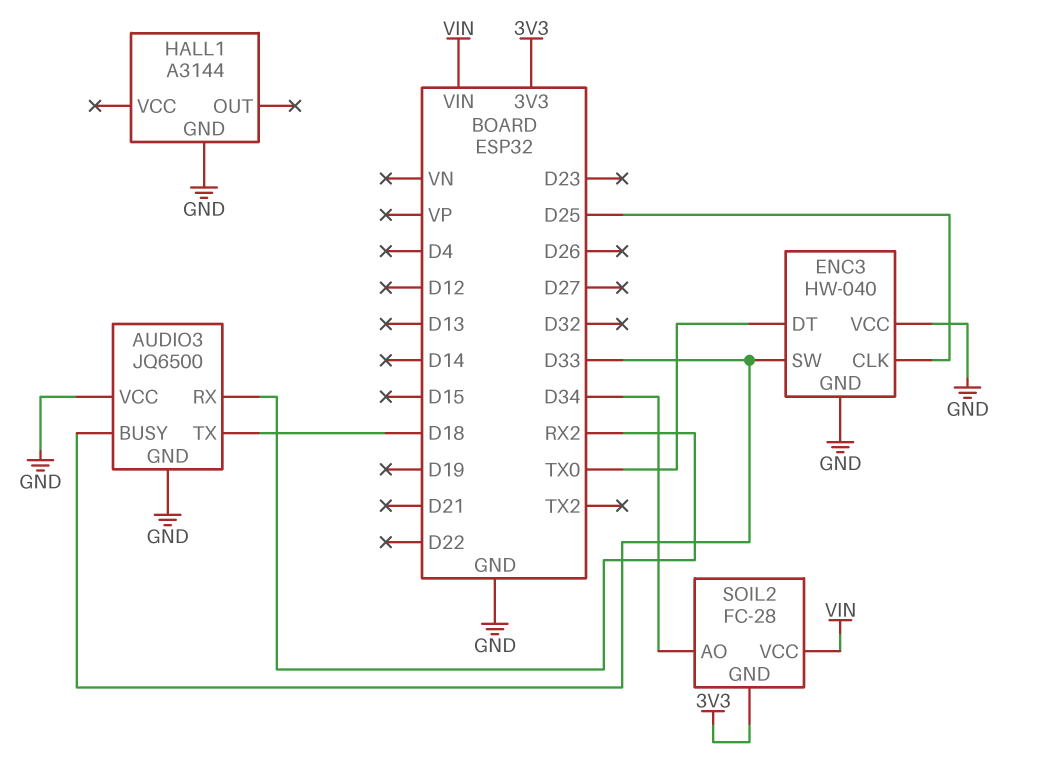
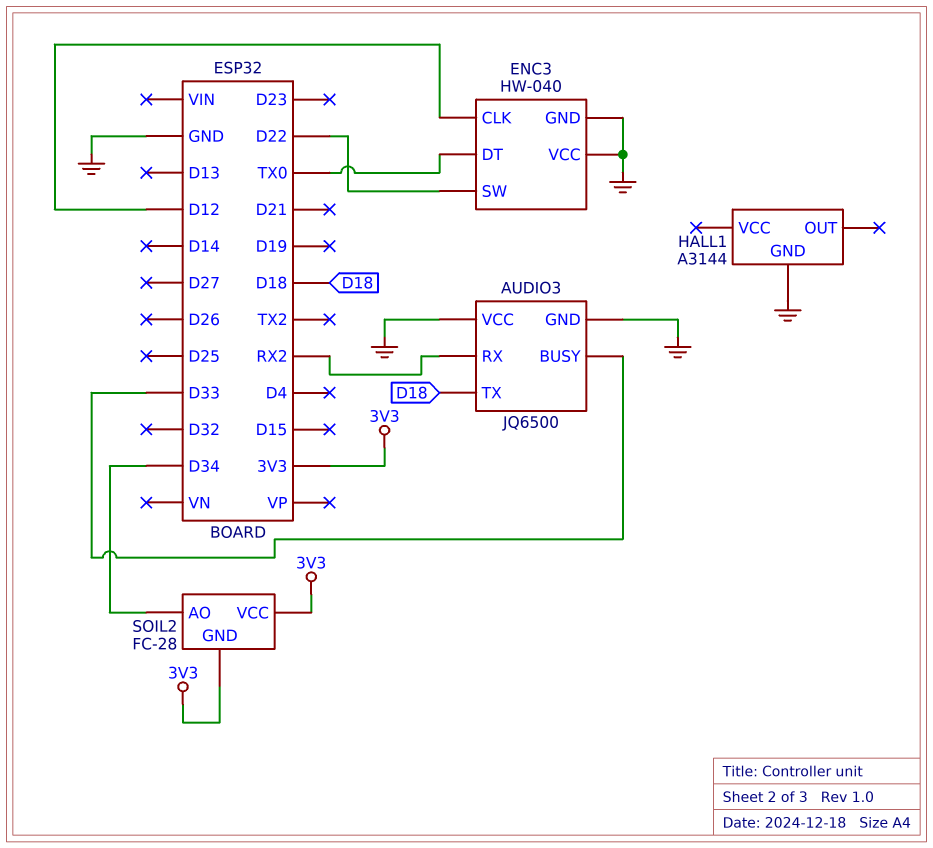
ENC3 pin CLK: D25 -> D12
ENC3 pin SW: D33 -> D22
SOIL2 pin VCC: VIN -> 3V3

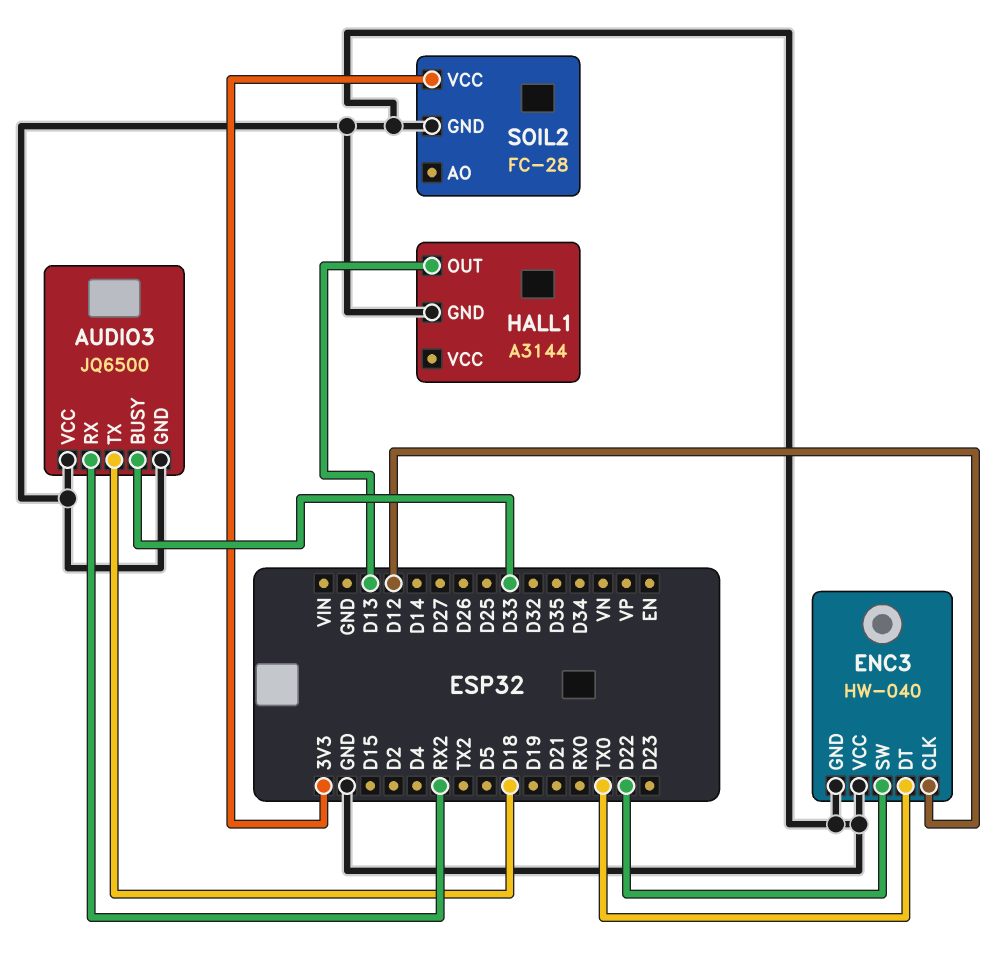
HALL1 pin OUT: none -> D13
SOIL2 pin AO: D34 -> none
SOIL2 pin GND: 3V3 -> GND

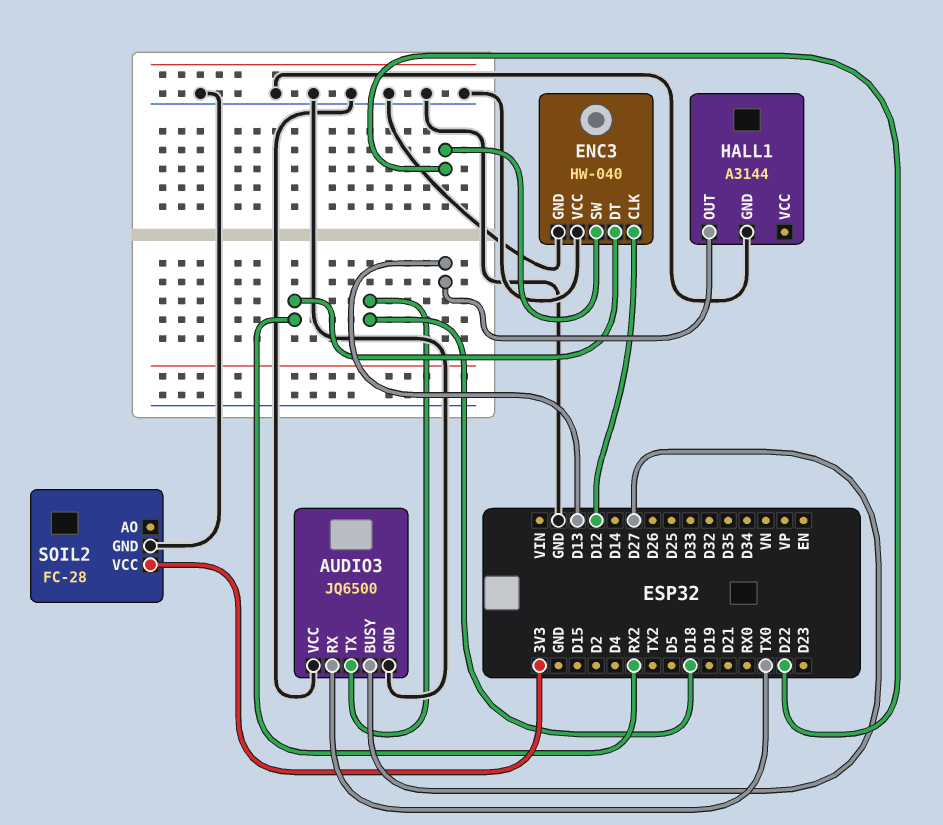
AUDIO3 pin BUSY: D33 -> D27
AUDIO3 pin RX: RX2 -> TX0
ENC3 pin DT: TX0 -> RX2

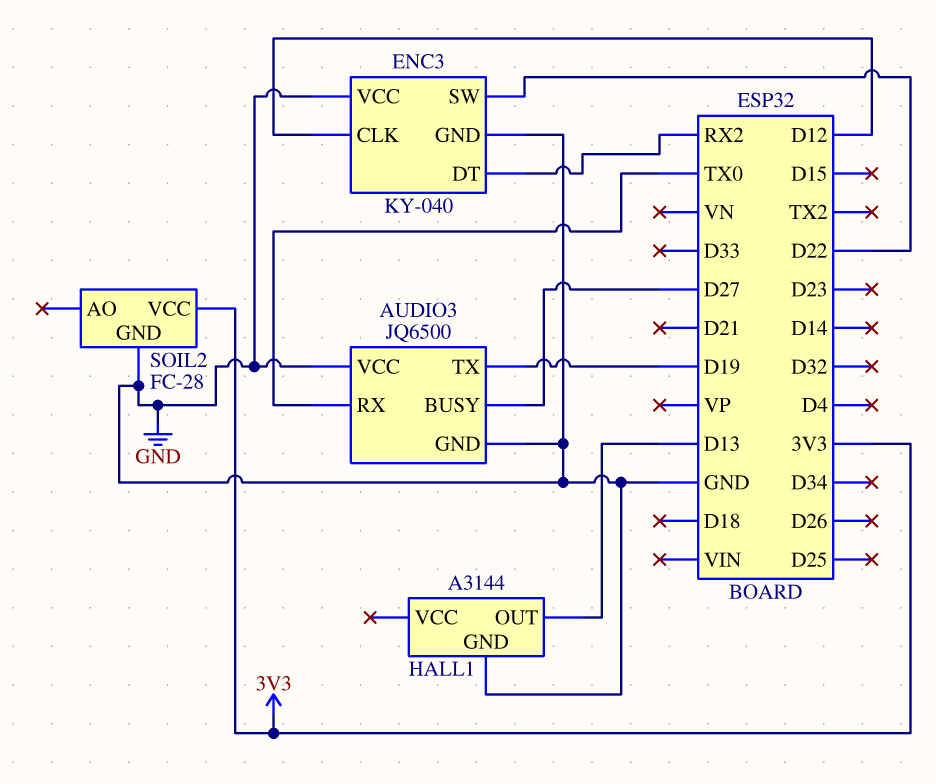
AUDIO3 pin TX: D18 -> D19
ENC3: HW-040 -> KY-040

